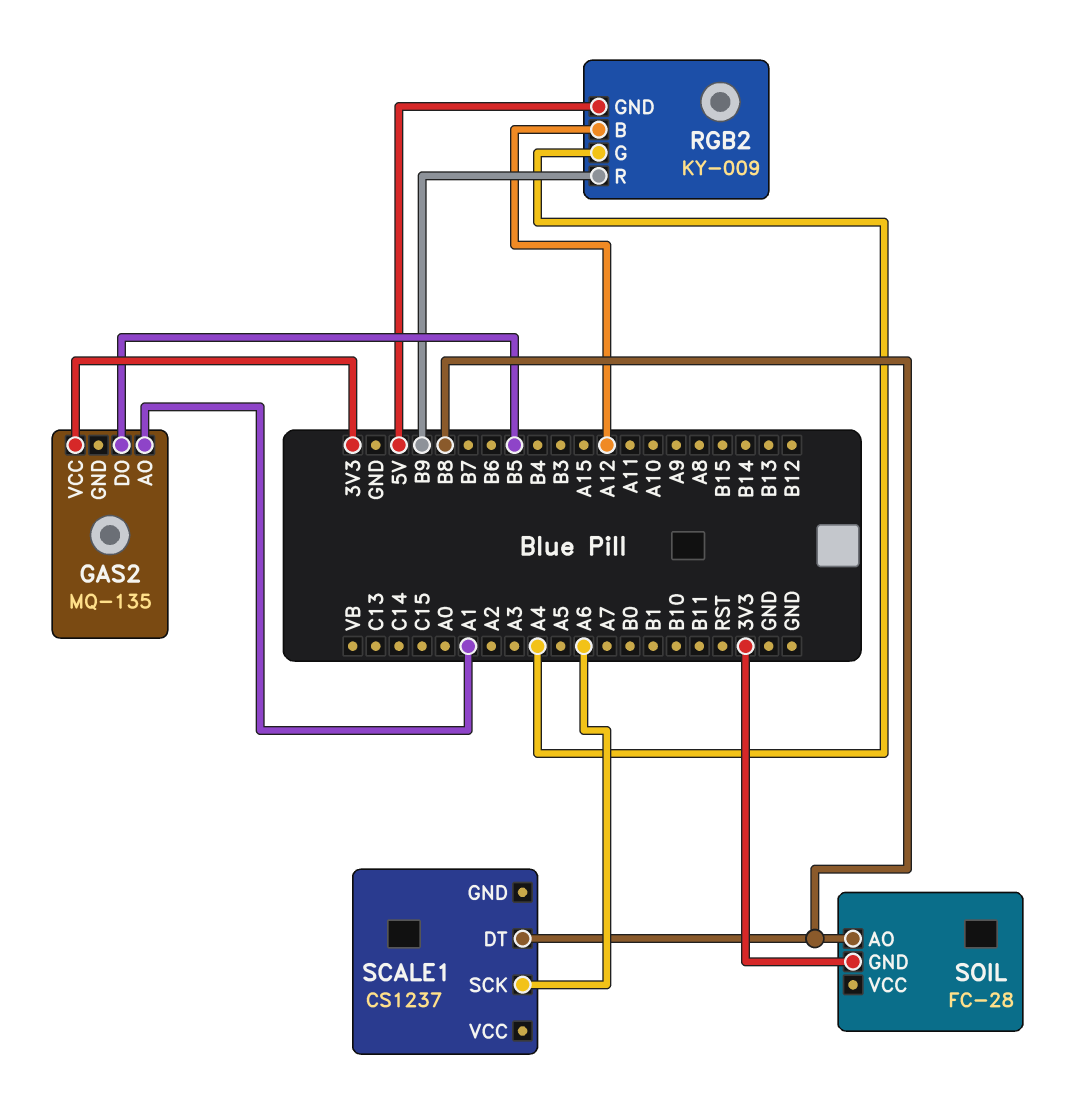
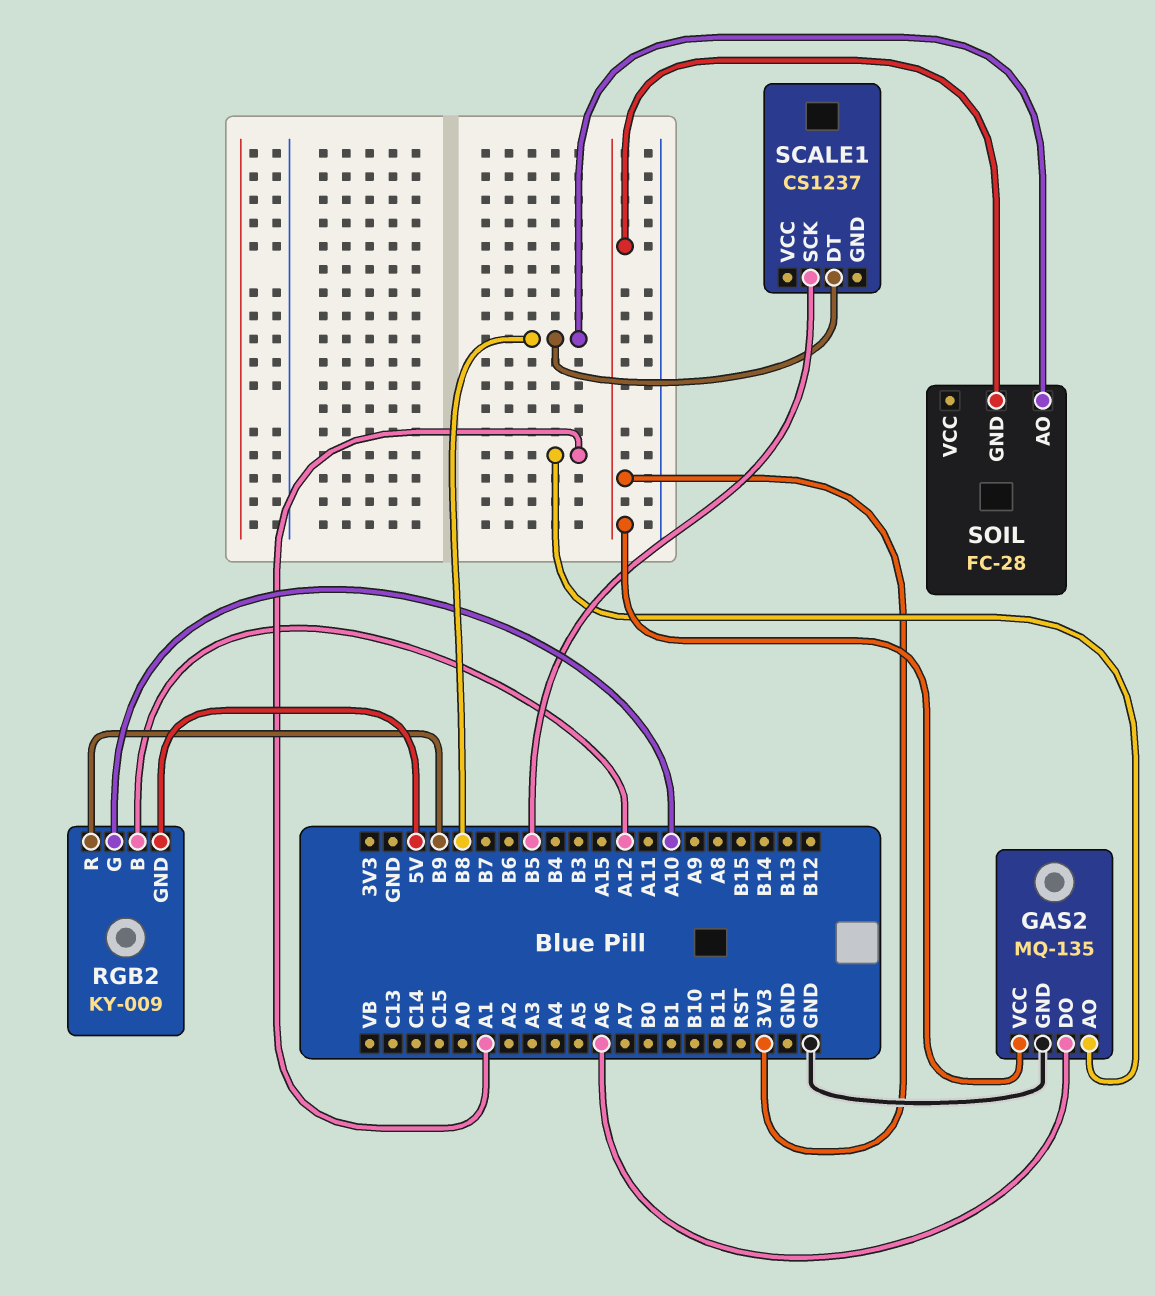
GAS2 pin DO: B5 -> A6
GAS2 pin GND: none -> GND
RGB2 pin G: A4 -> A10
SCALE1 pin SCK: A6 -> B5

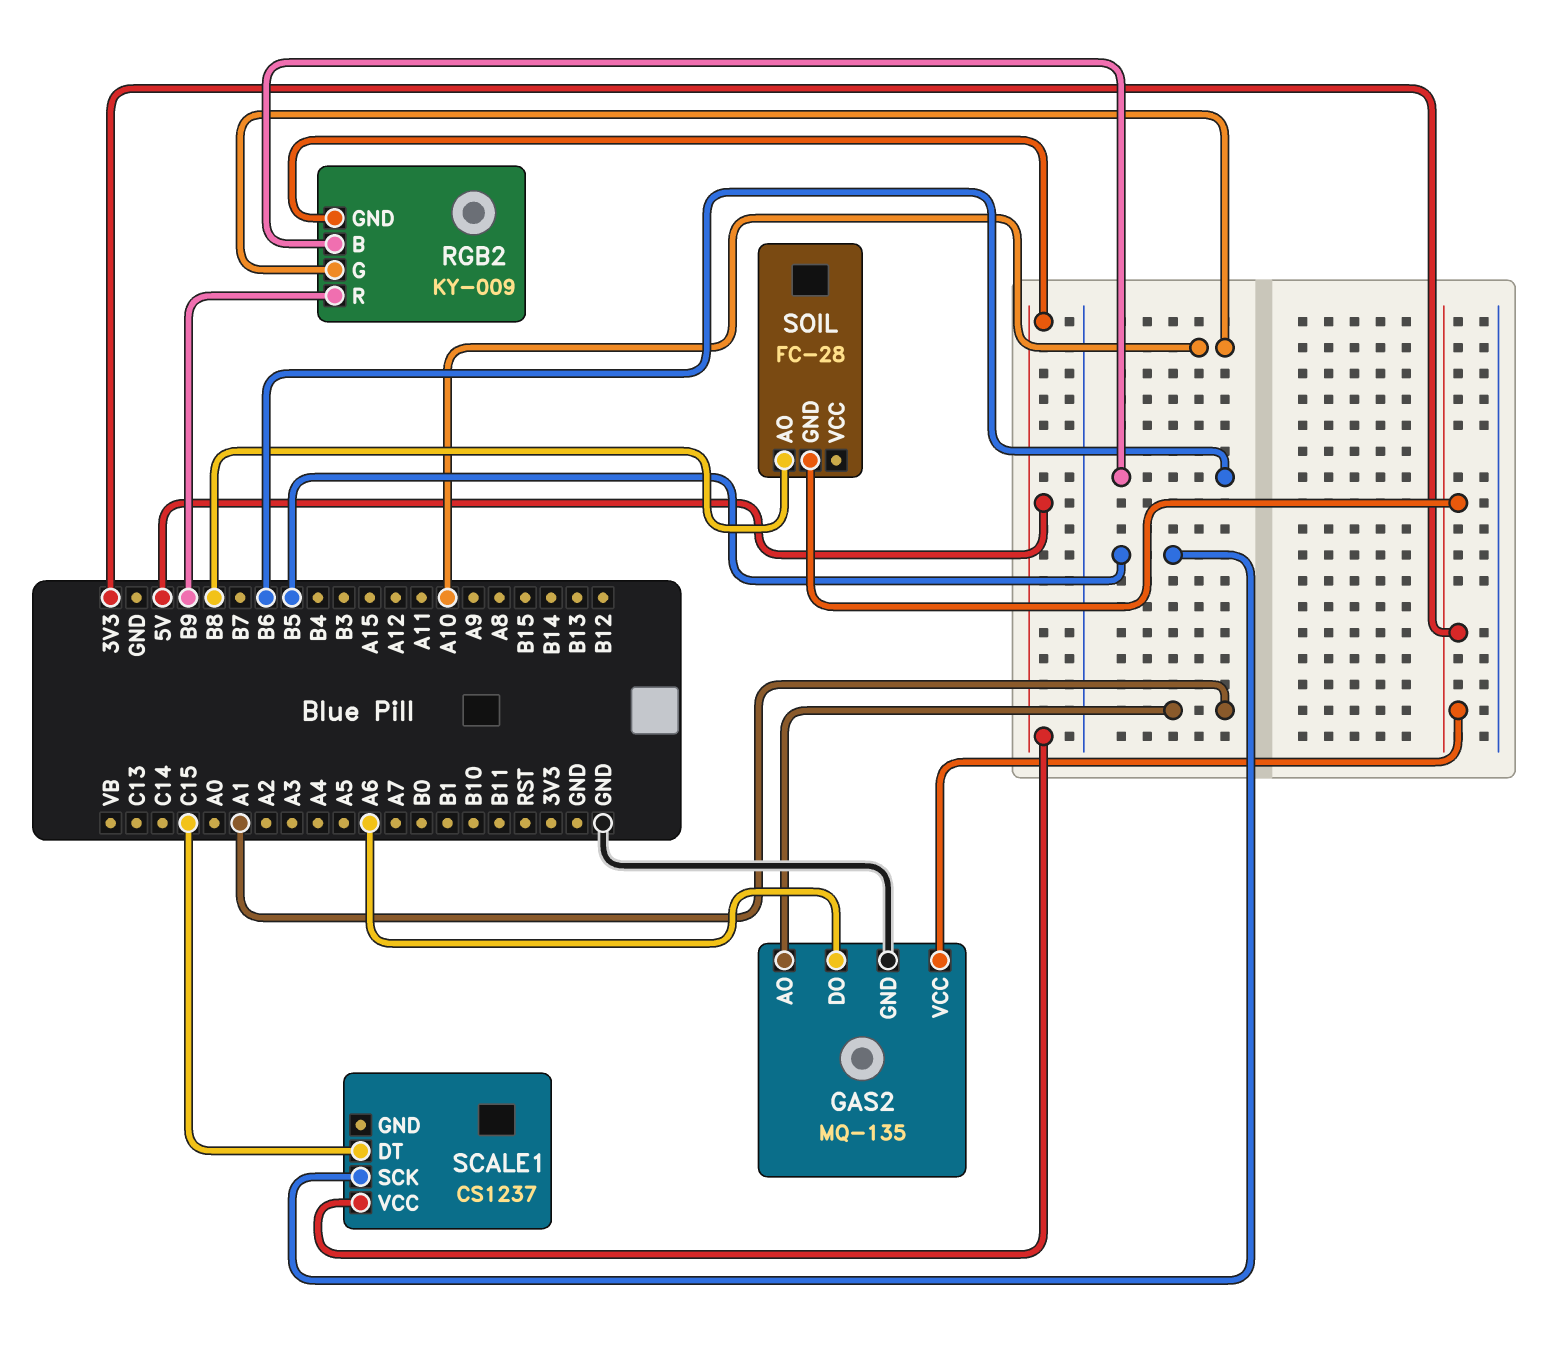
RGB2 pin B: A12 -> B6
SCALE1 pin DT: B8 -> C15
SCALE1 pin VCC: none -> 5V

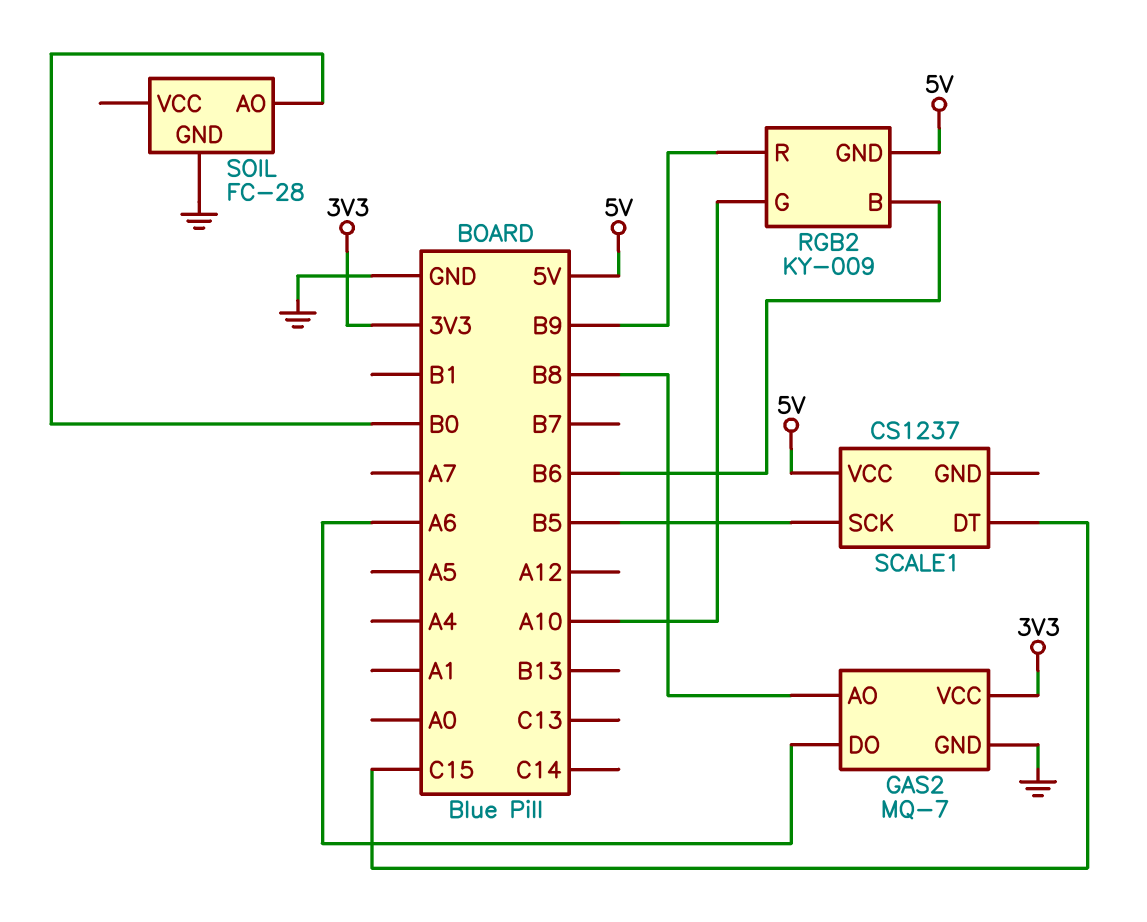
GAS2: MQ-135 -> MQ-7
GAS2 pin AO: A1 -> B8
SOIL pin AO: B8 -> B0
SOIL pin GND: 3V3 -> GND

